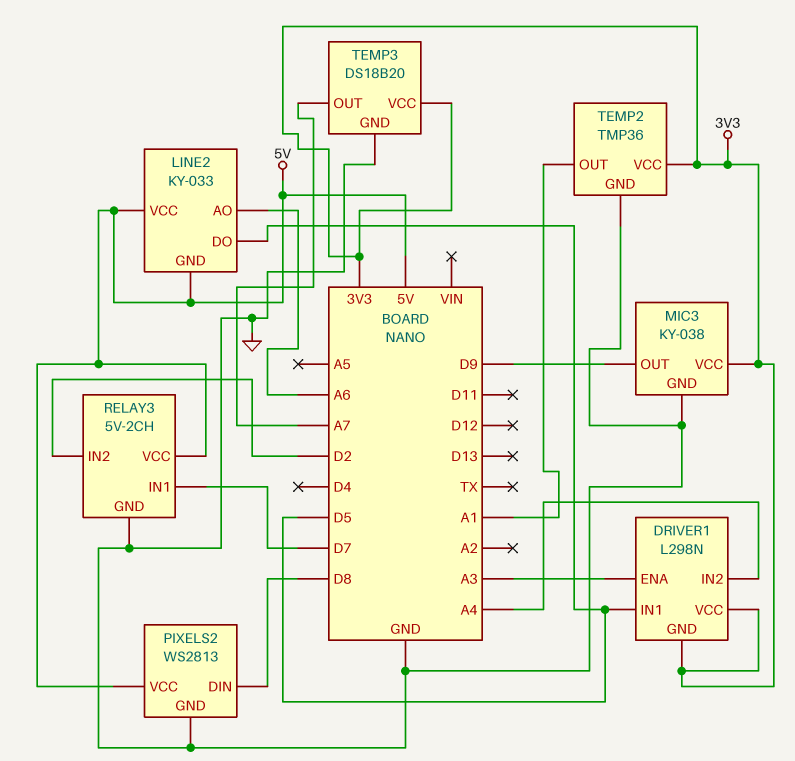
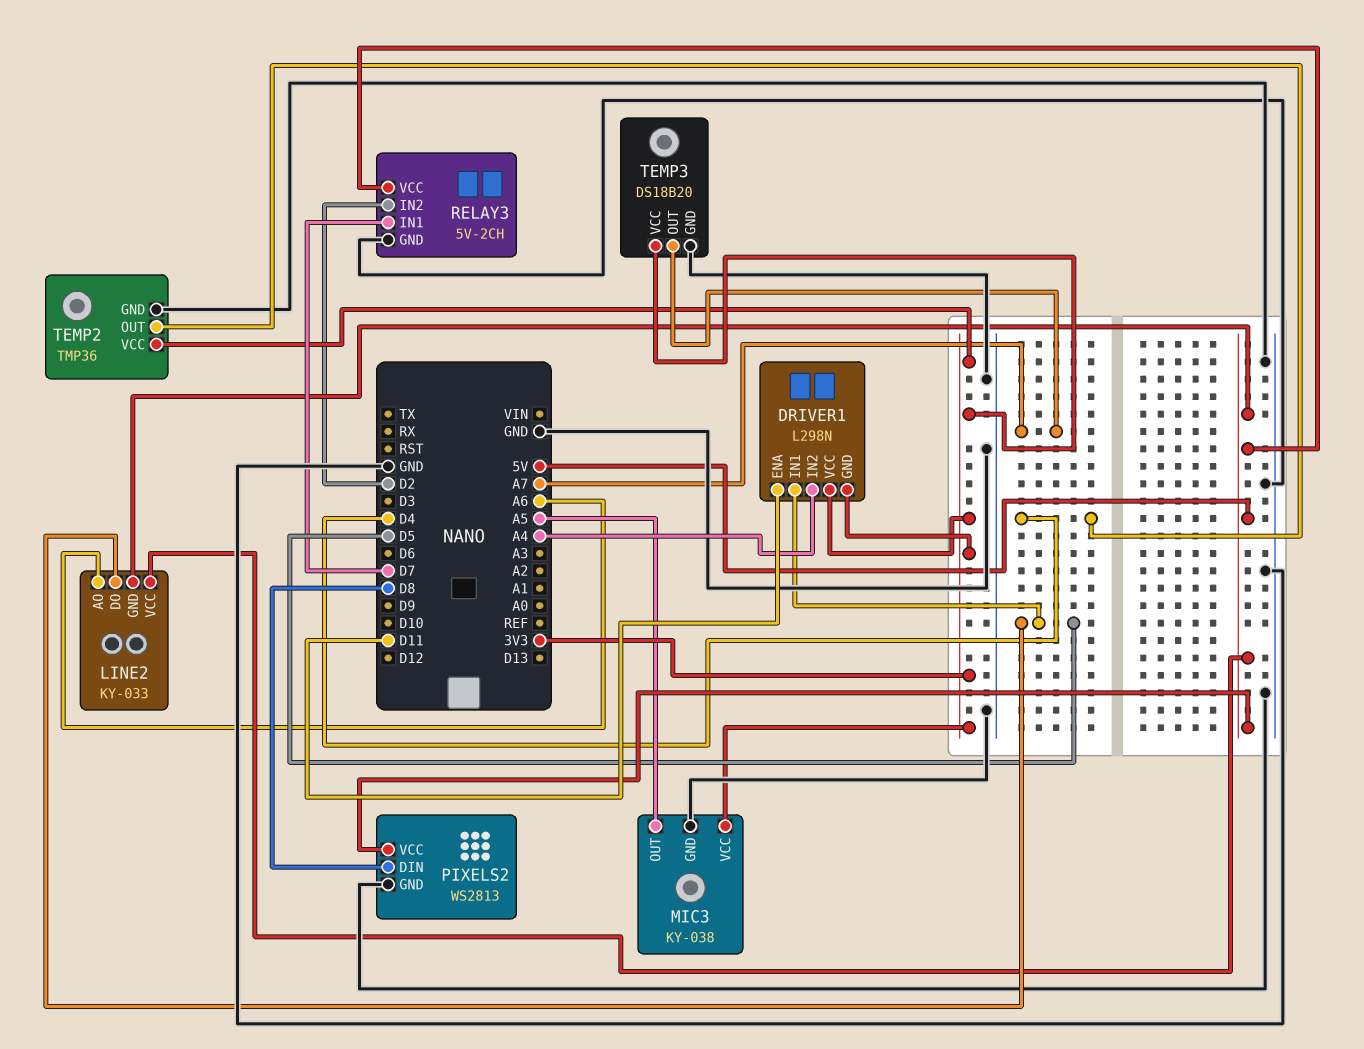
DRIVER1 pin ENA: A3 -> D11
MIC3 pin OUT: D9 -> A5
TEMP2 pin OUT: A1 -> D4

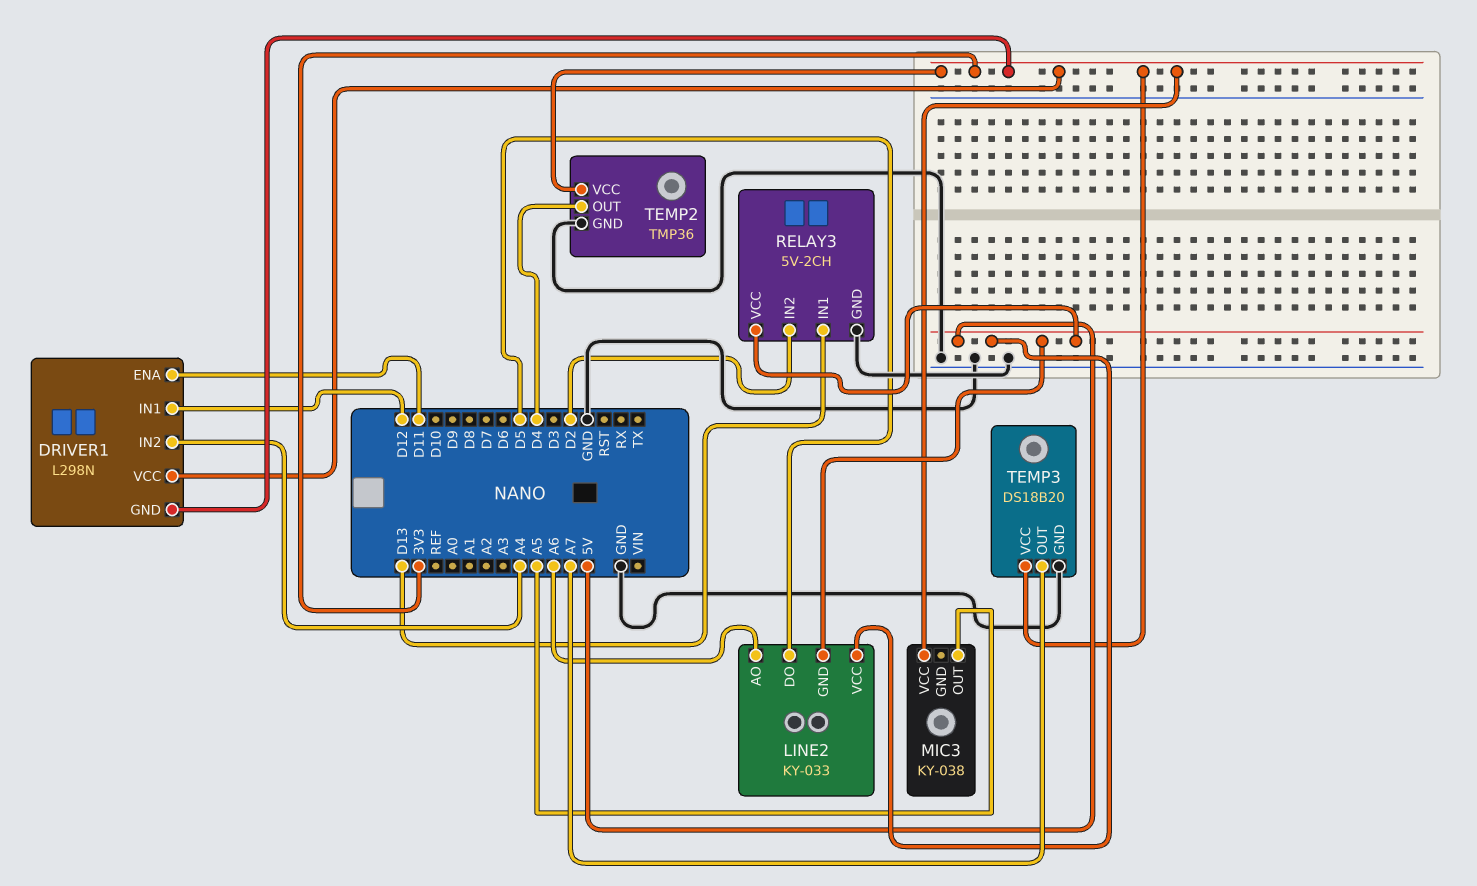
DRIVER1 pin IN1: D5 -> D12
MIC3 pin GND: GND -> none
PIXELS2: WS2813 -> none
PIXELS2 pin DIN: D8 -> none
PIXELS2 pin GND: GND -> none
PIXELS2 pin VCC: 5V -> none
RELAY3 pin IN1: D7 -> D13

